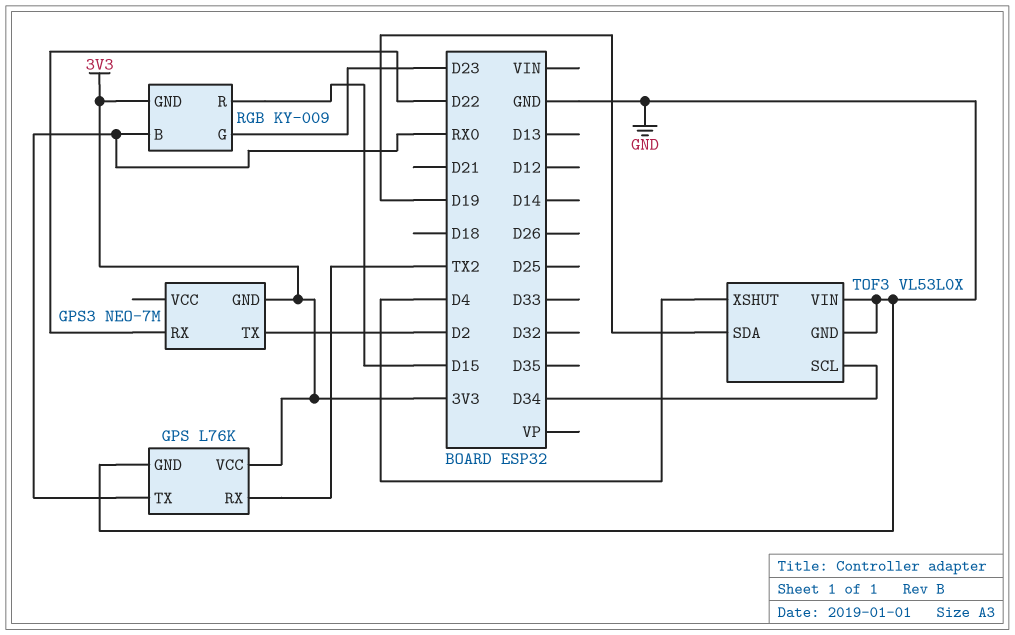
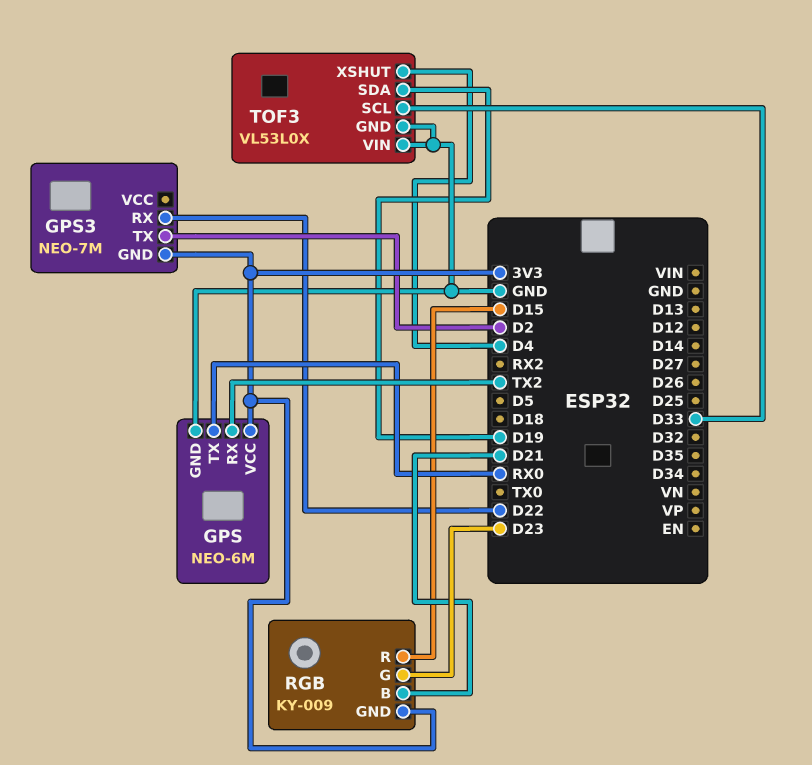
GPS: L76K -> NEO-6M
RGB pin B: RX0 -> D21
TOF3 pin SCL: D34 -> D33

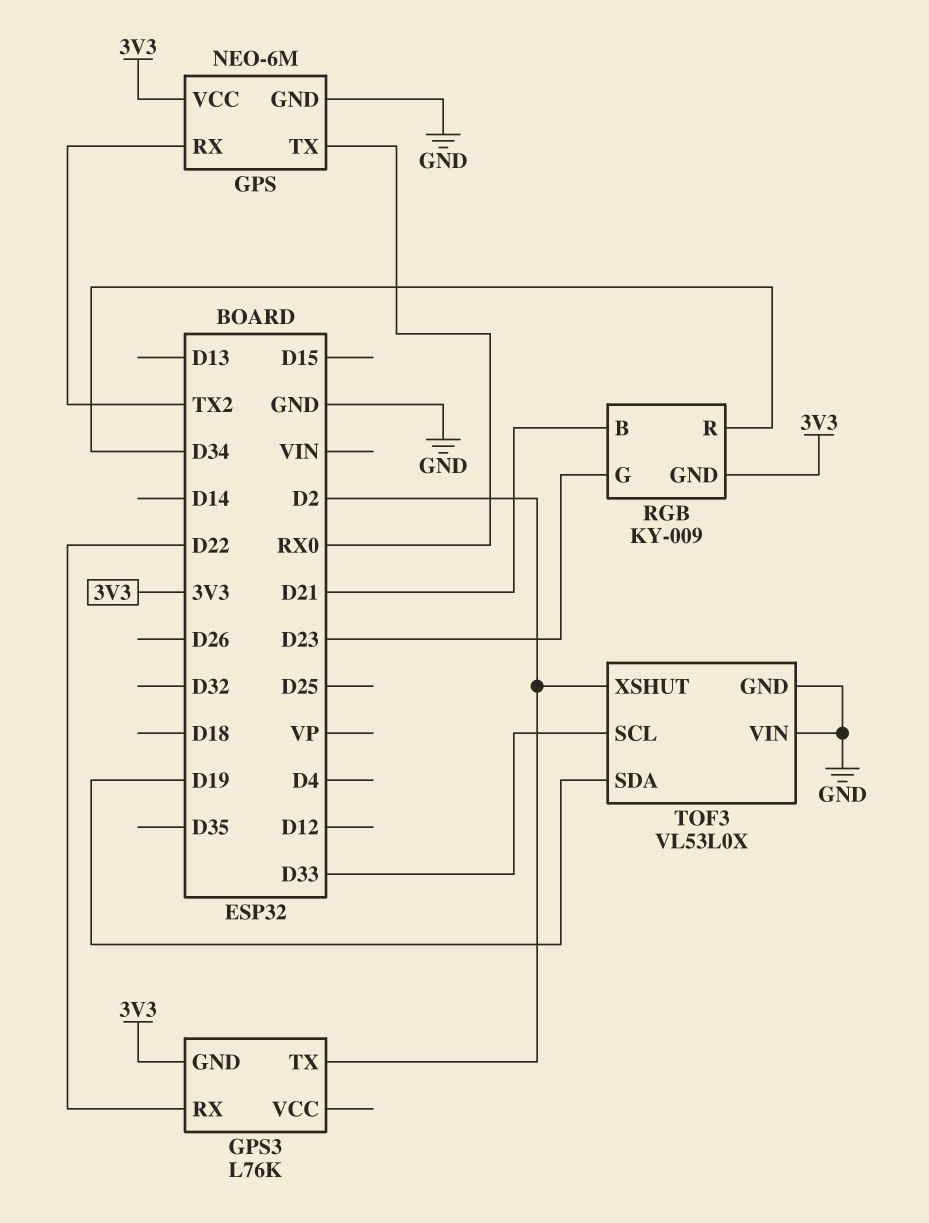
GPS3: NEO-7M -> L76K
RGB pin R: D15 -> D34
TOF3 pin XSHUT: D4 -> D2

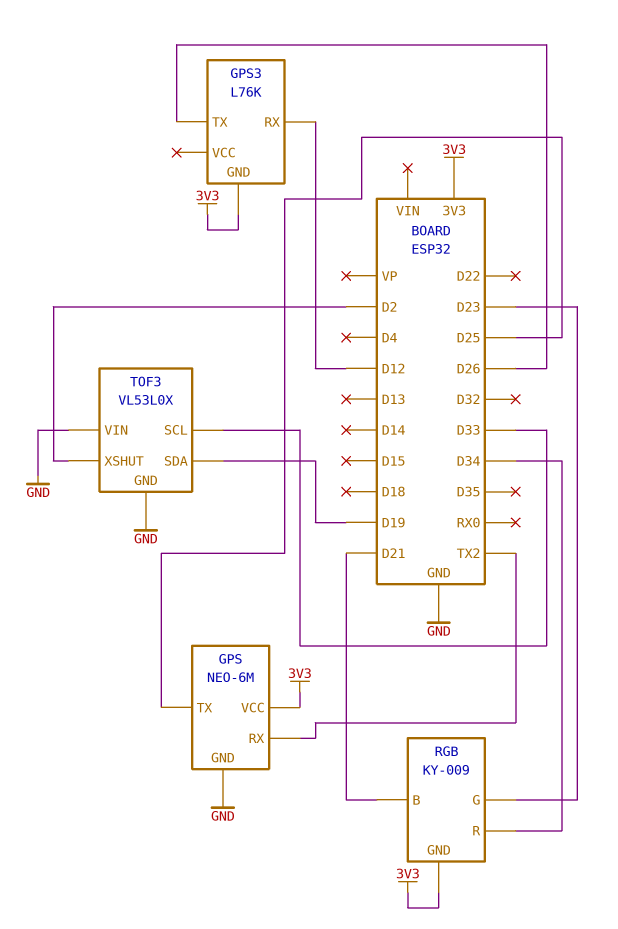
GPS pin TX: RX0 -> D25
GPS3 pin RX: D22 -> D12
GPS3 pin TX: D2 -> D26

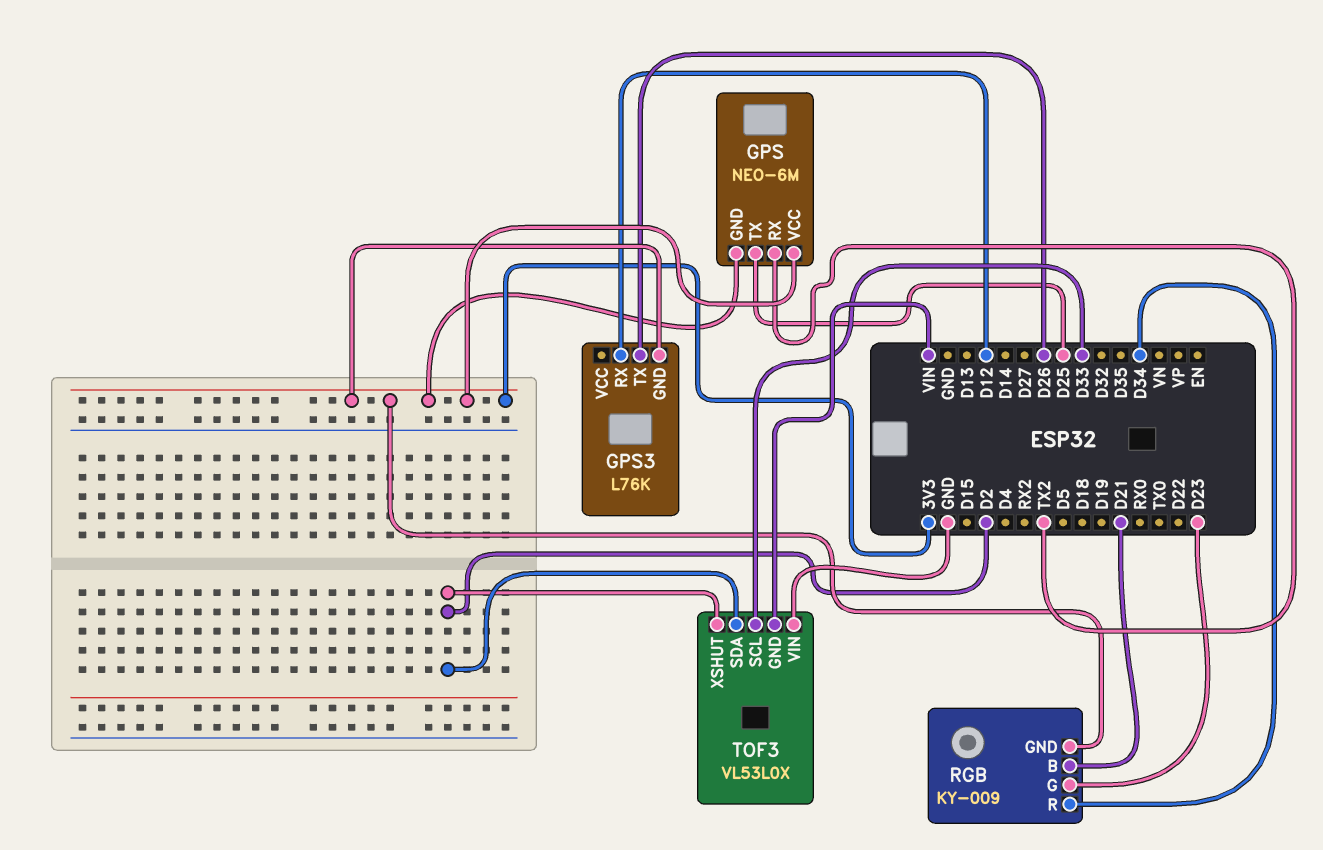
GPS pin GND: GND -> 3V3
TOF3 pin GND: GND -> VIN
TOF3 pin SDA: D19 -> D2

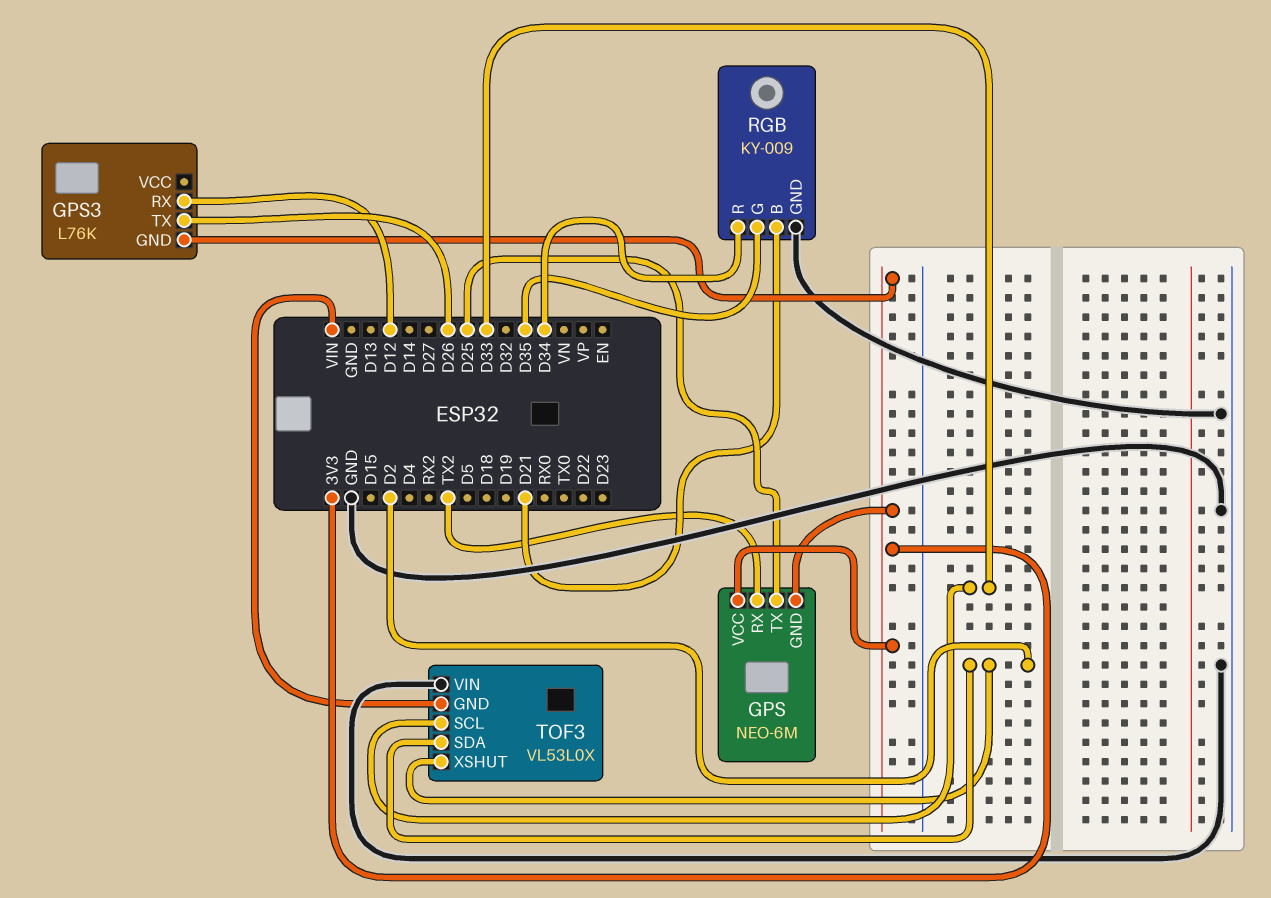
RGB pin G: D23 -> D35
RGB pin GND: 3V3 -> GND

